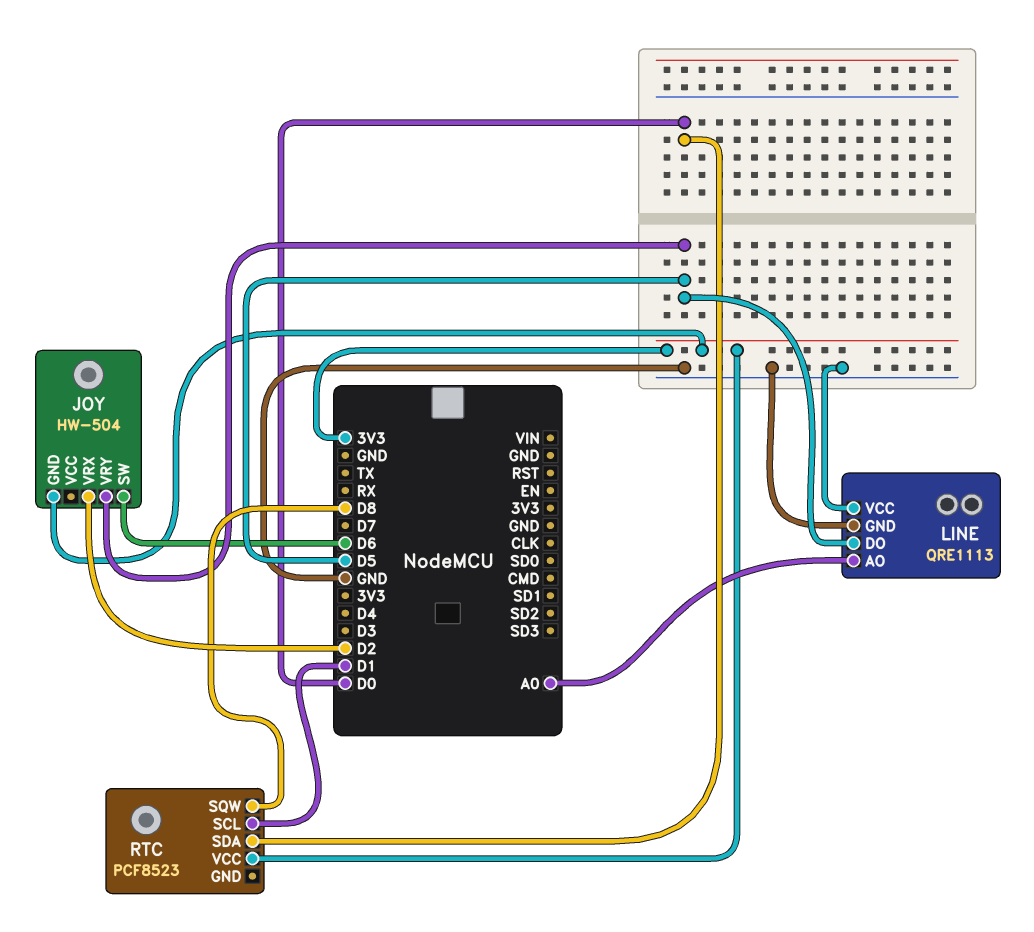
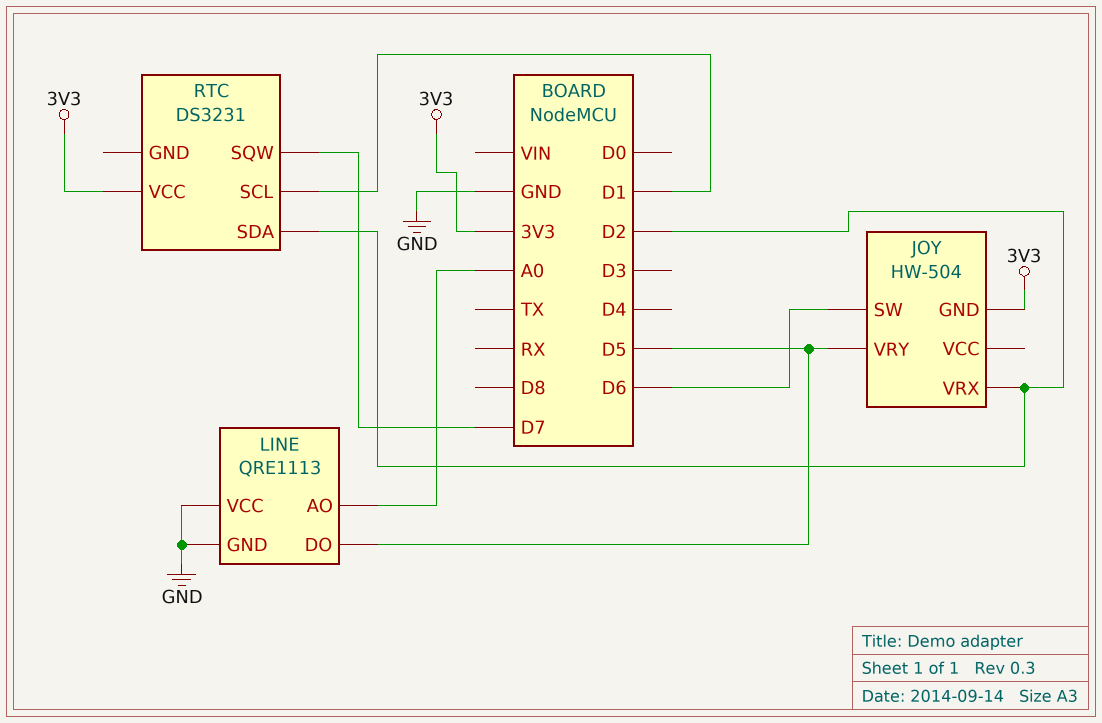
RTC: PCF8523 -> DS3231
RTC pin SDA: D0 -> D2
RTC pin SQW: D8 -> D7

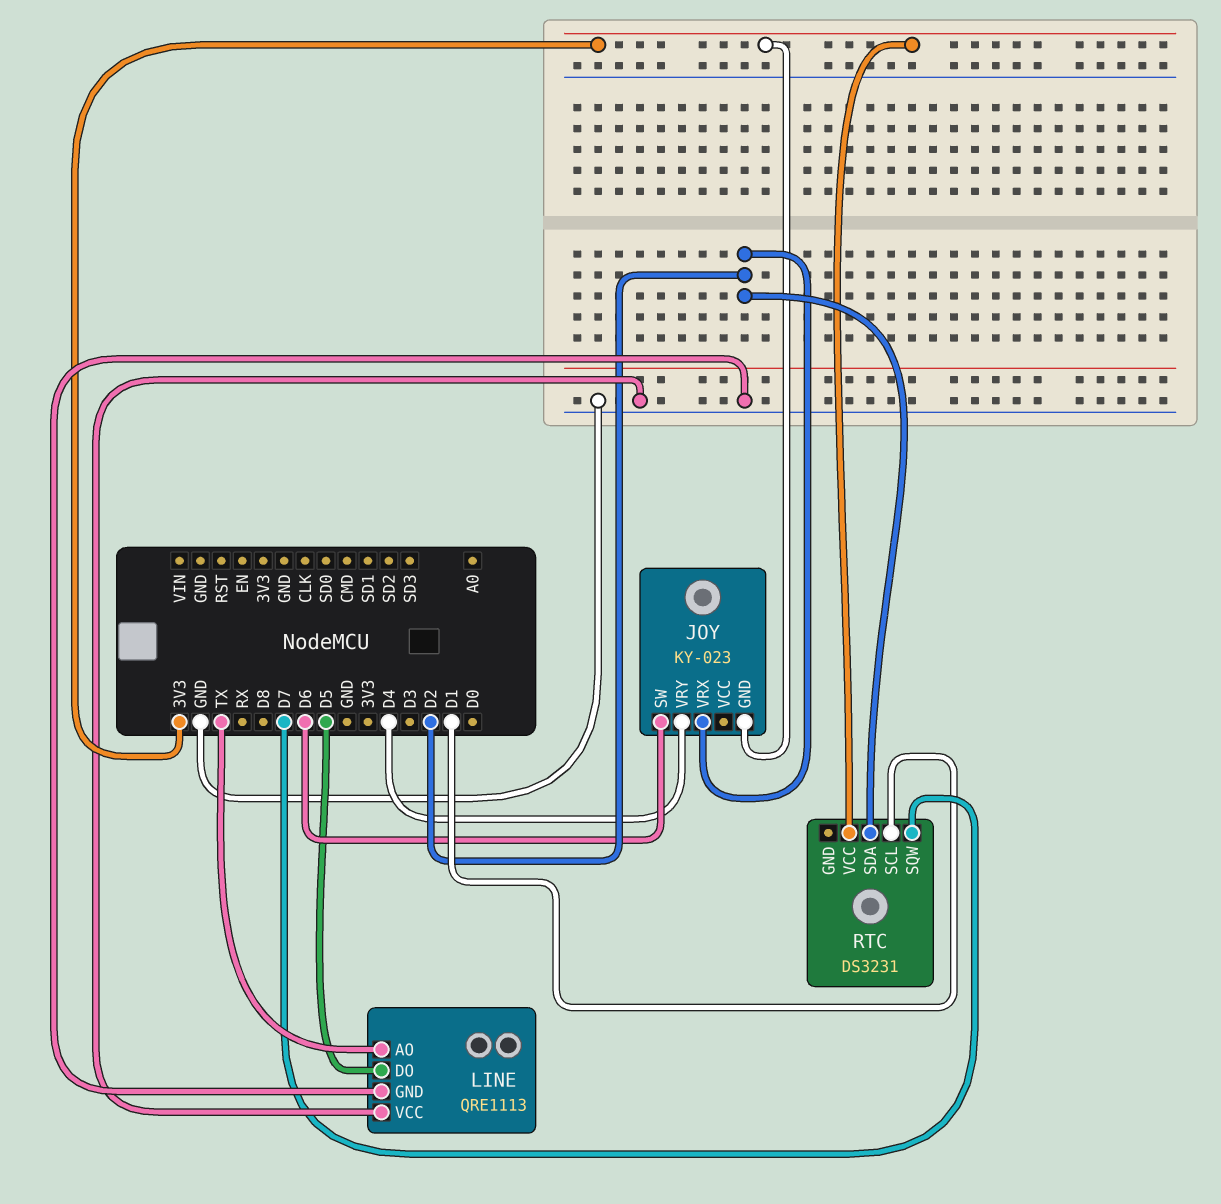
JOY: HW-504 -> KY-023
JOY pin VRY: D5 -> D4
LINE pin AO: A0 -> TX

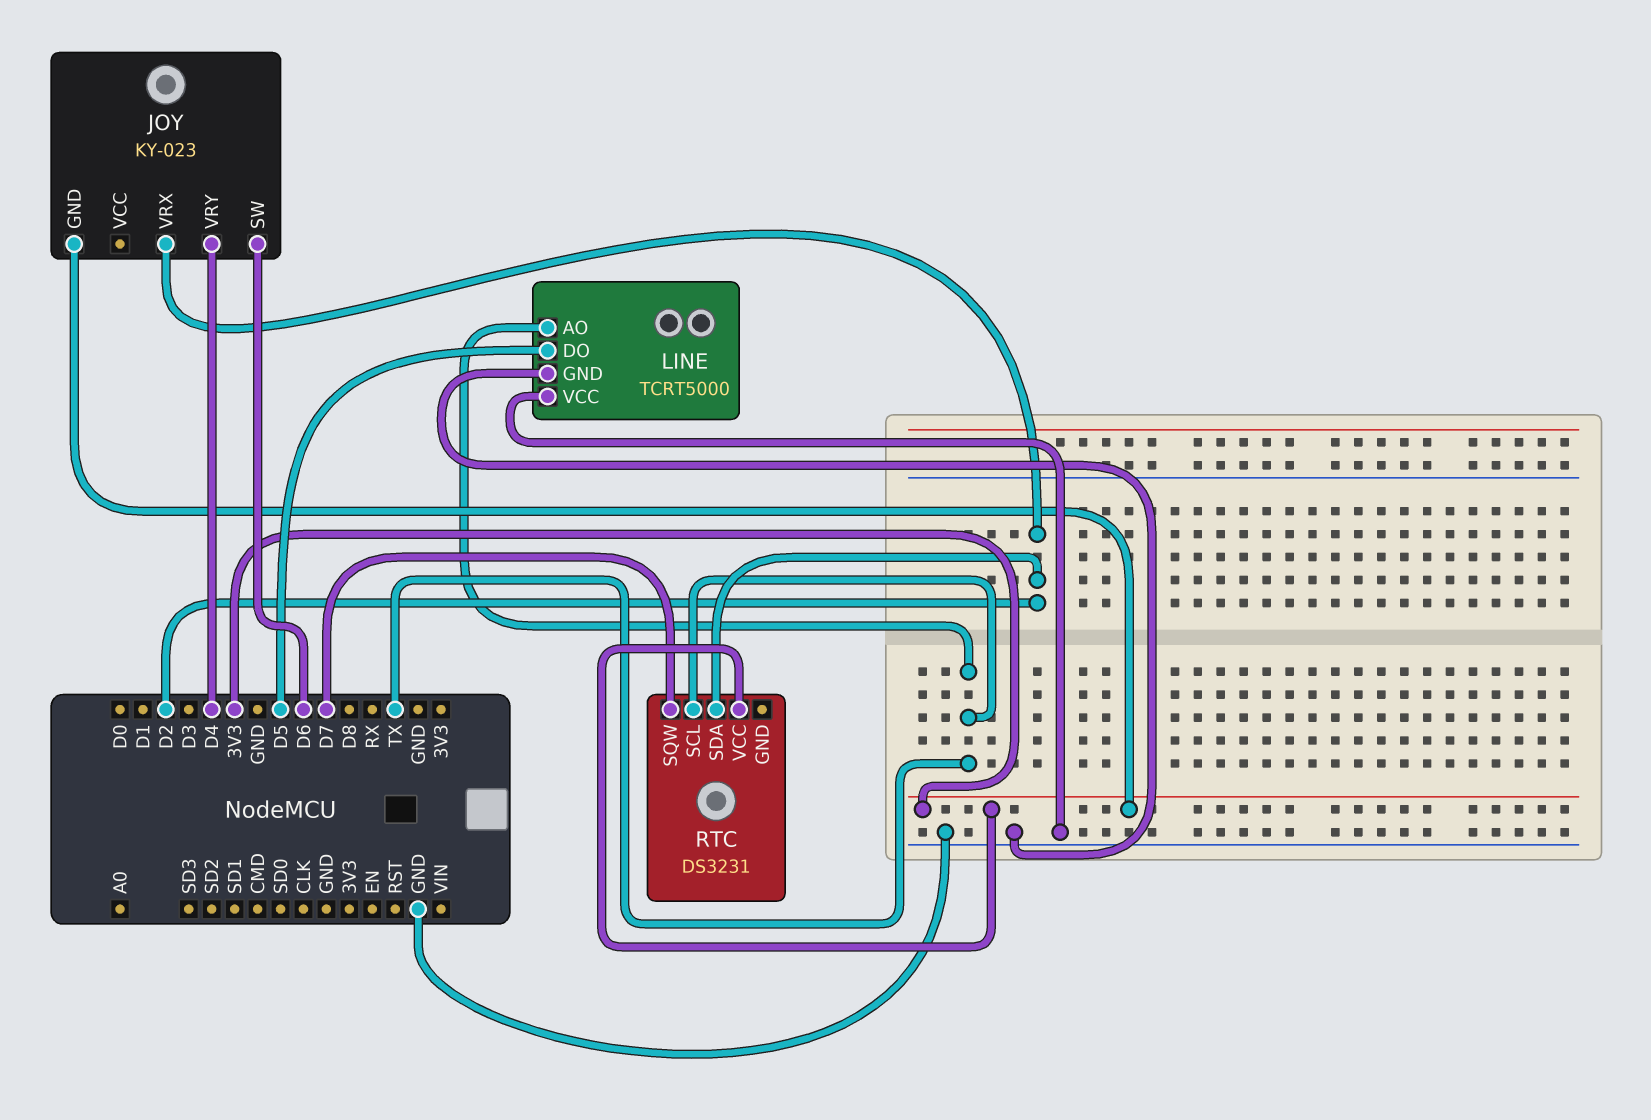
LINE: QRE1113 -> TCRT5000
RTC pin SCL: D1 -> TX

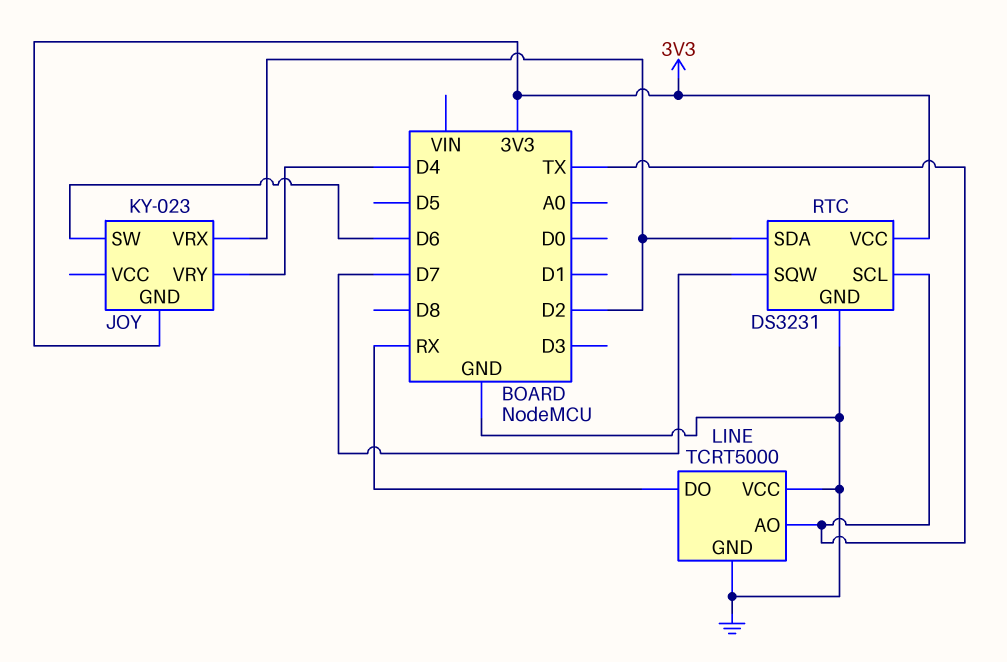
LINE pin DO: D5 -> RX
RTC pin GND: none -> GND

